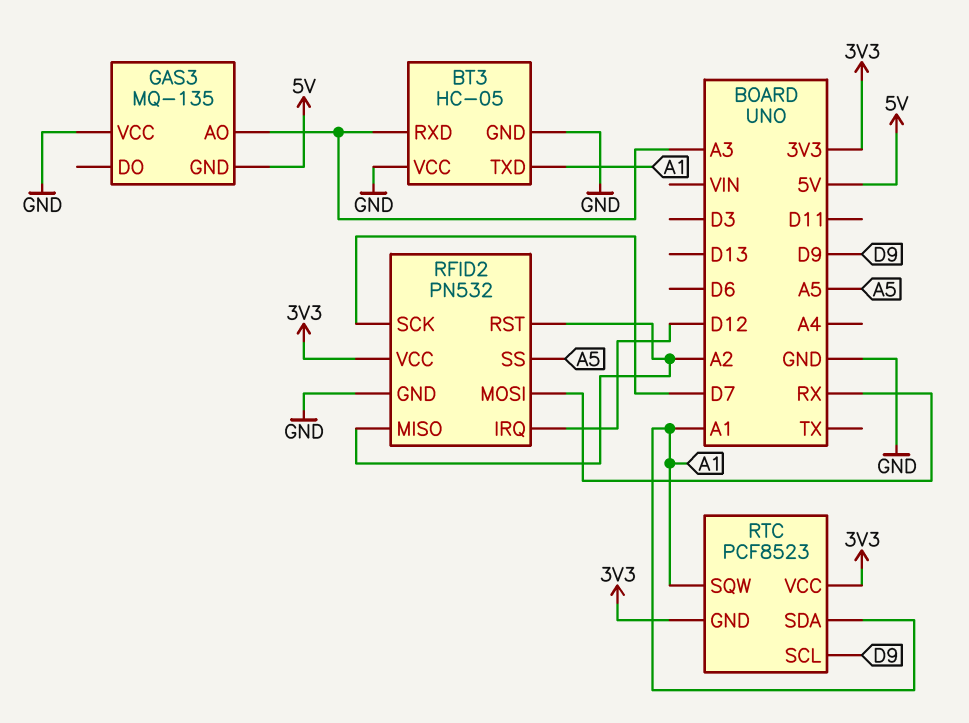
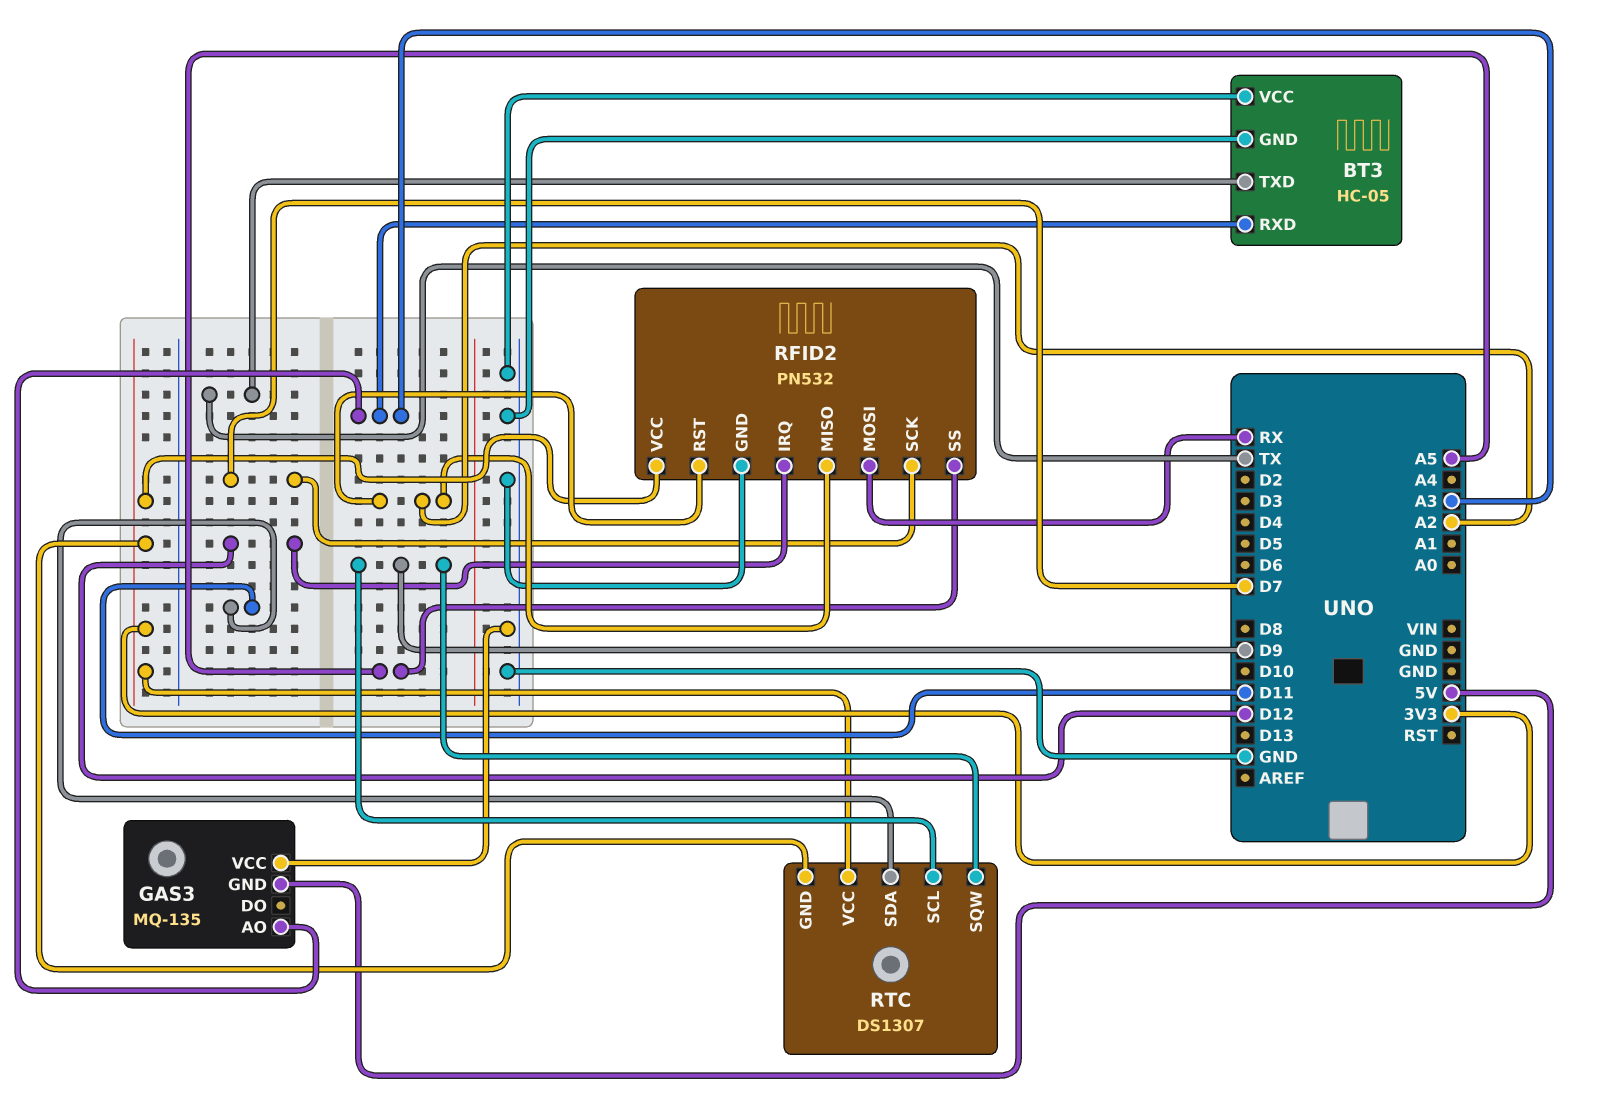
BT3 pin TXD: A1 -> TX
RTC: PCF8523 -> DS1307
RTC pin SDA: A1 -> D11
RTC pin SQW: A1 -> D9

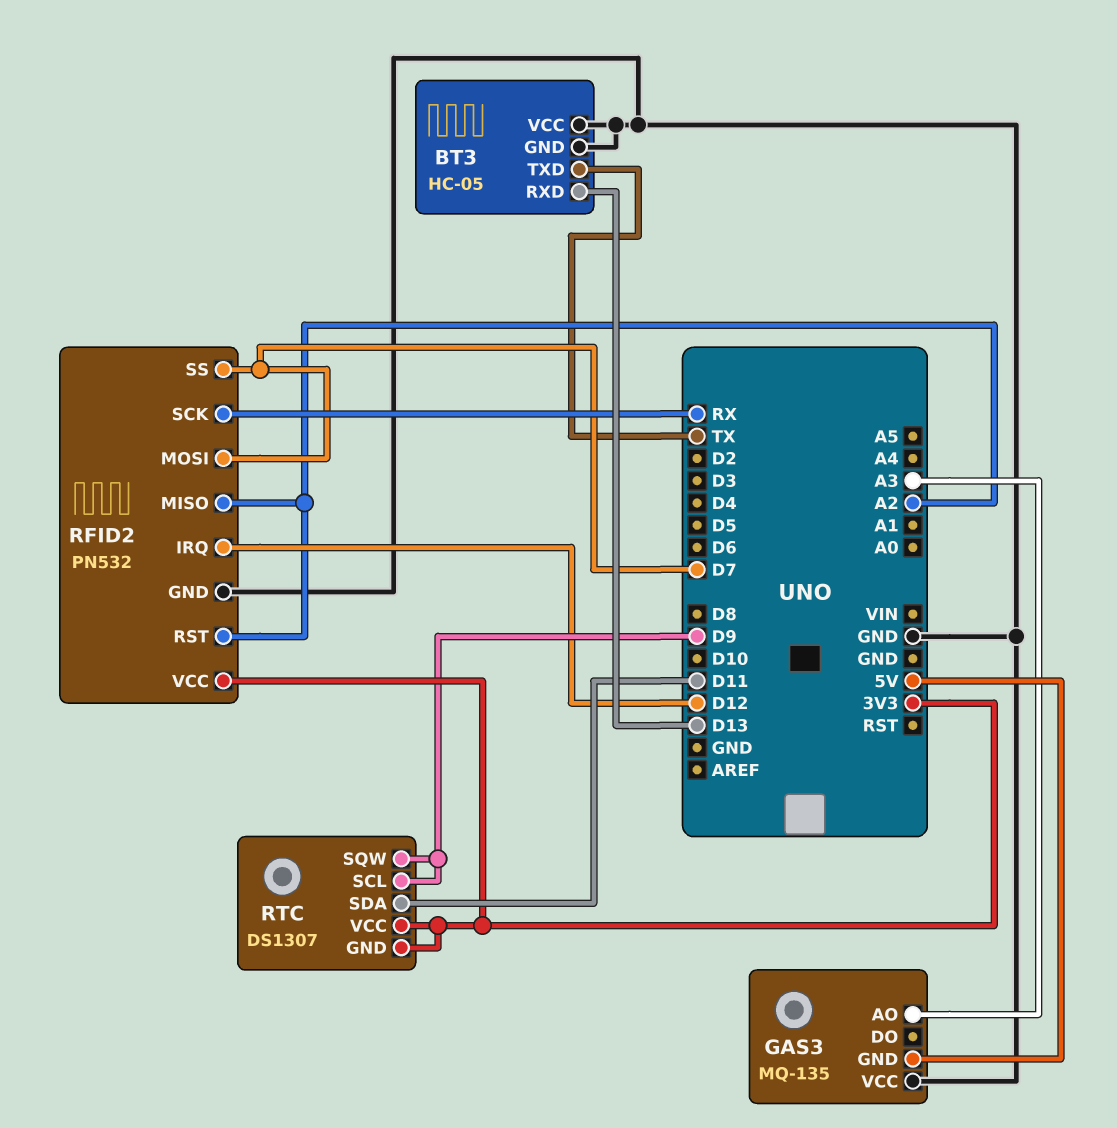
BT3 pin RXD: A3 -> D13
RFID2 pin MOSI: RX -> D7
RFID2 pin SCK: D7 -> RX
RFID2 pin SS: A5 -> D7

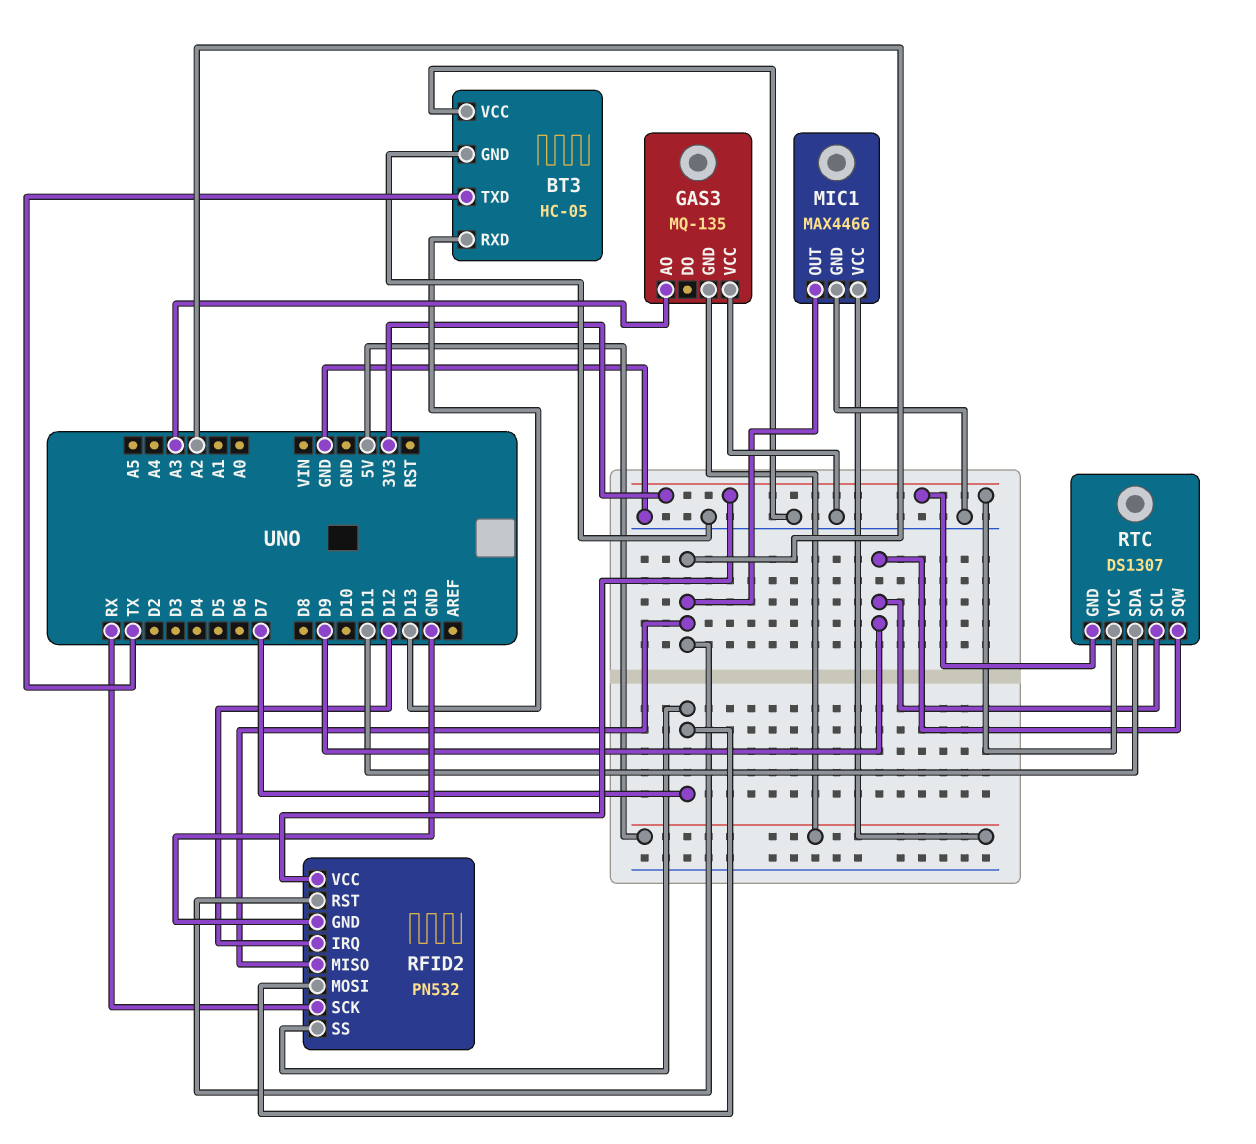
MIC1: none -> MAX4466
MIC1 pin GND: none -> GND
MIC1 pin OUT: none -> A2
MIC1 pin VCC: none -> 5V

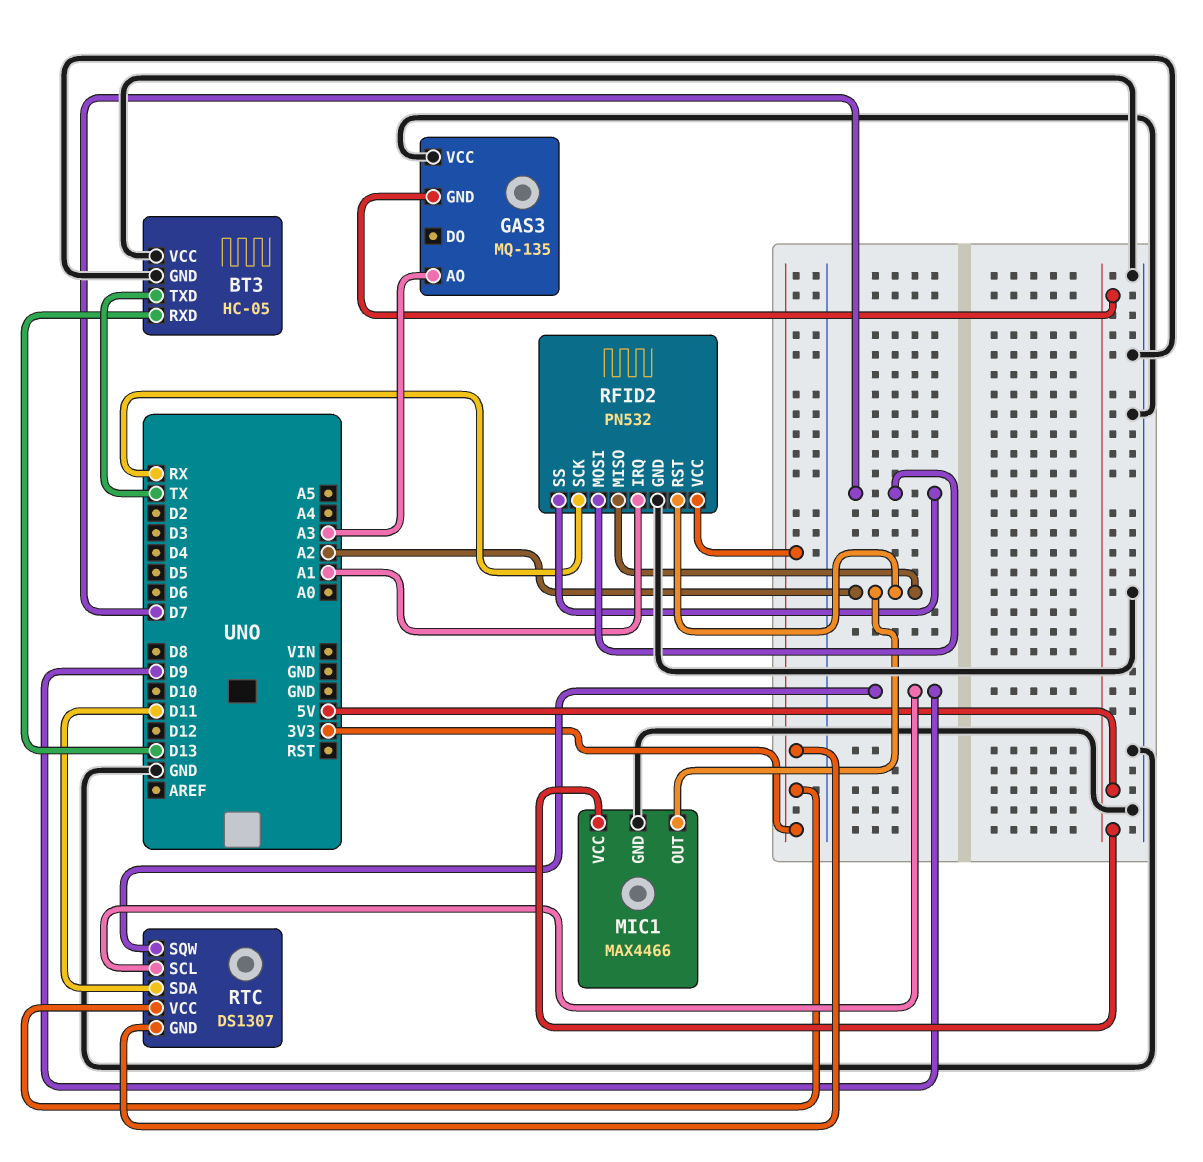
RFID2 pin IRQ: D12 -> A1

